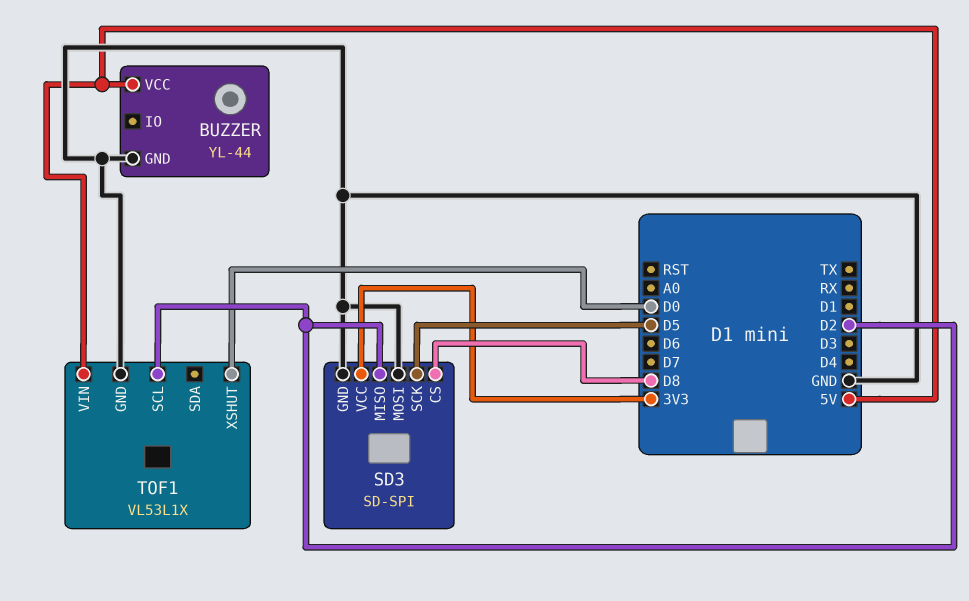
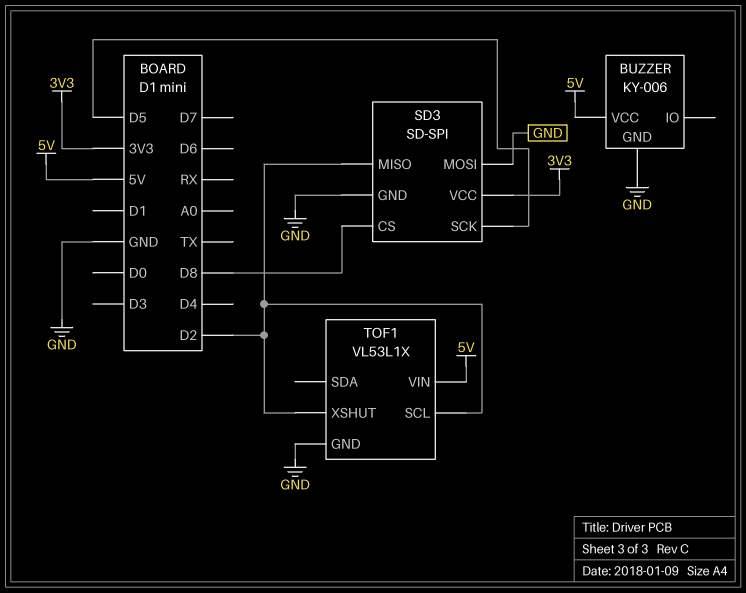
BUZZER: YL-44 -> KY-006
TOF1 pin XSHUT: D0 -> D2

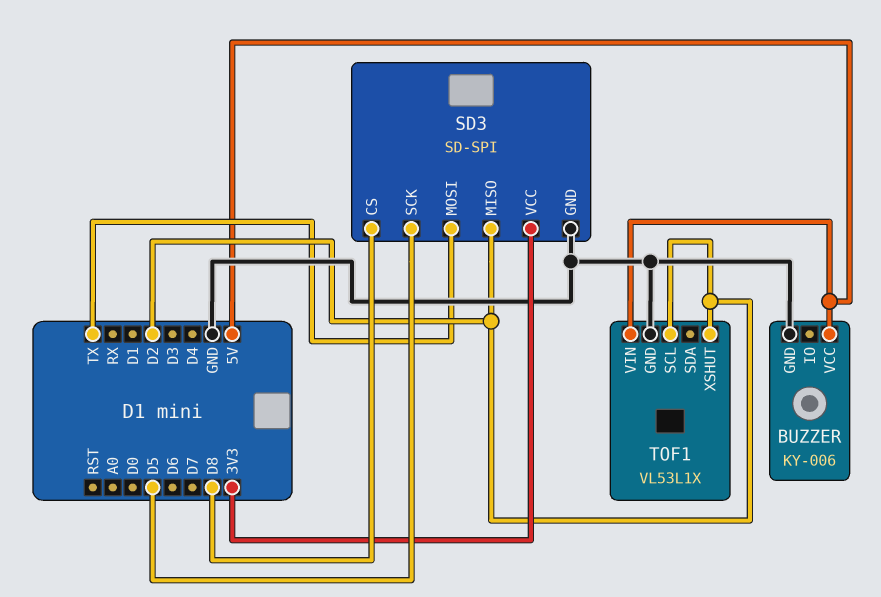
SD3 pin MOSI: GND -> TX

